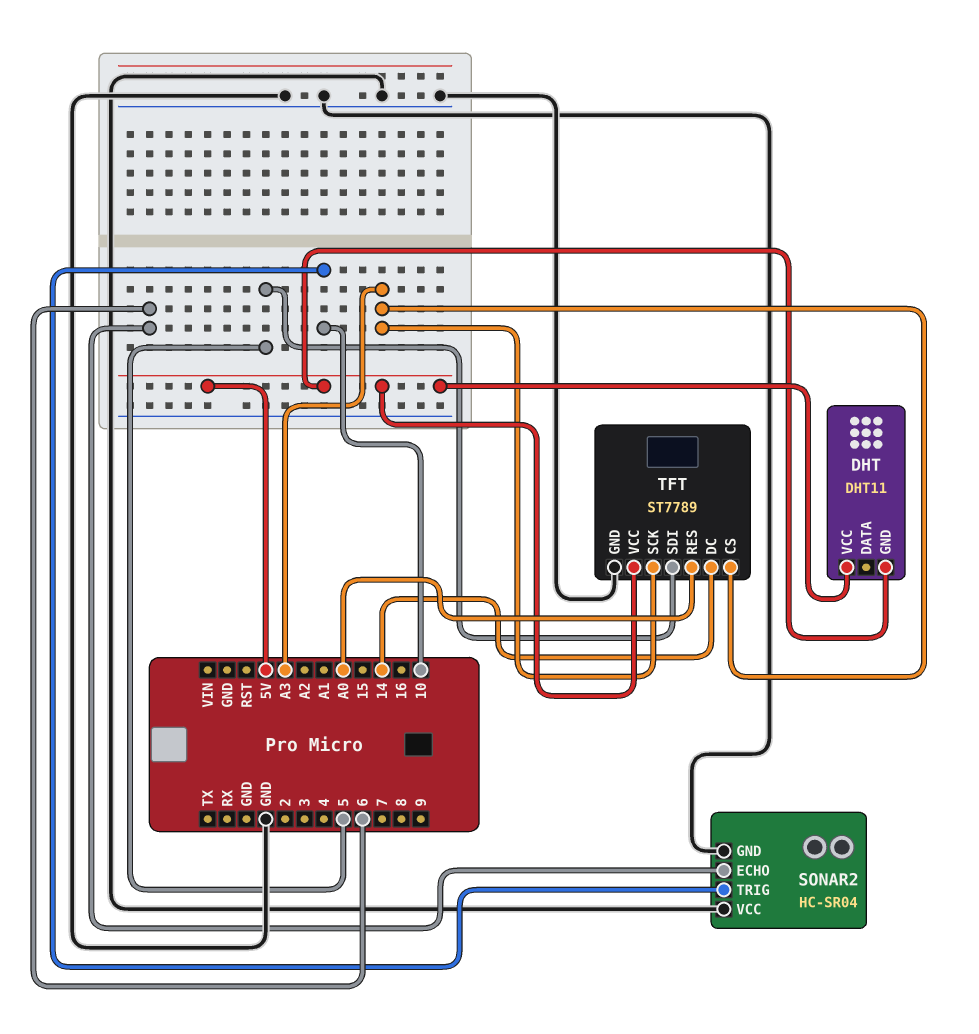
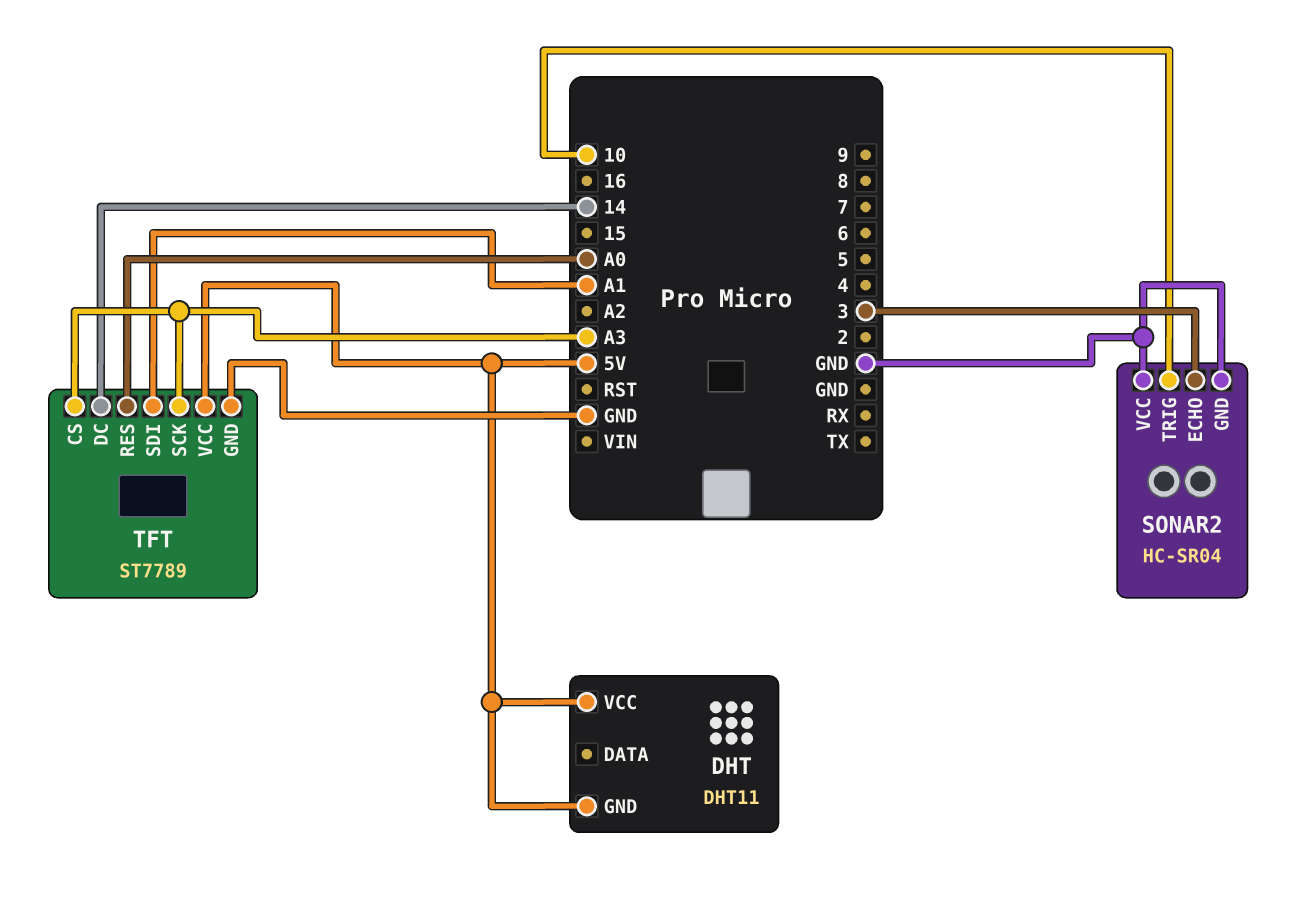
SONAR2 pin ECHO: 6 -> 3
TFT pin SDI: 5 -> A1

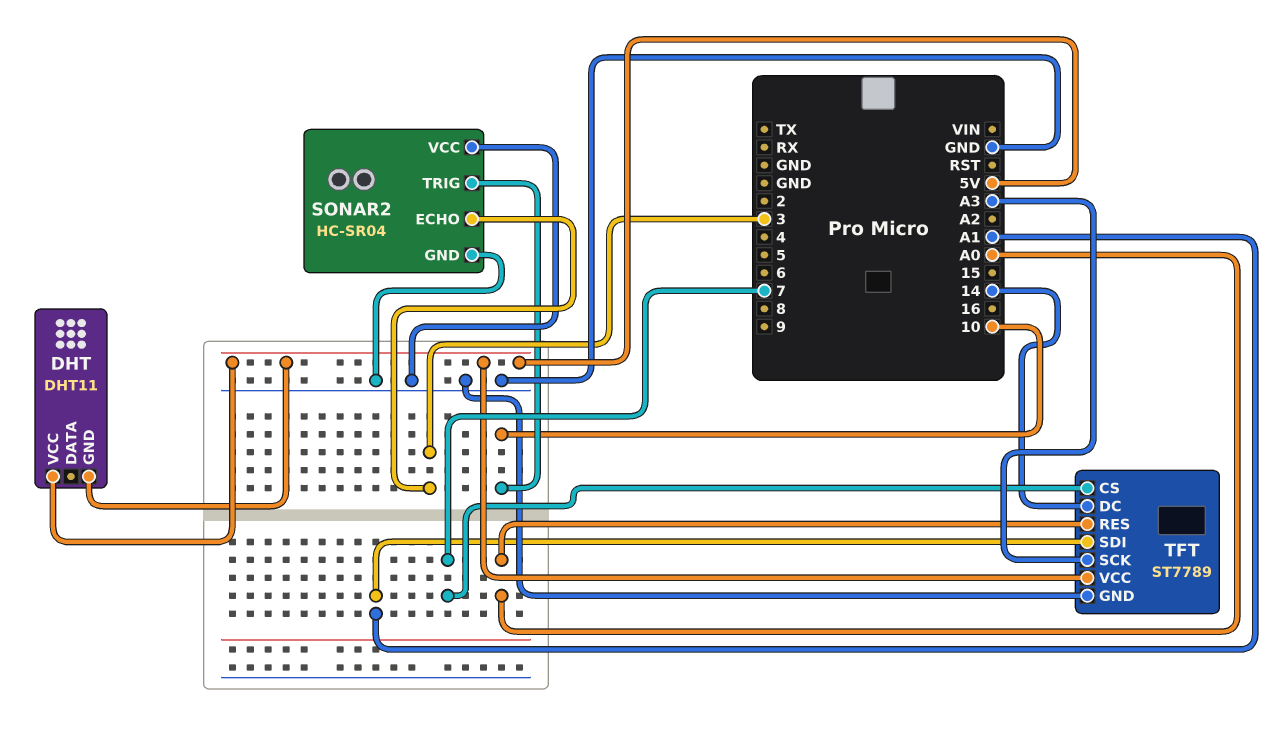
TFT pin CS: A3 -> 7

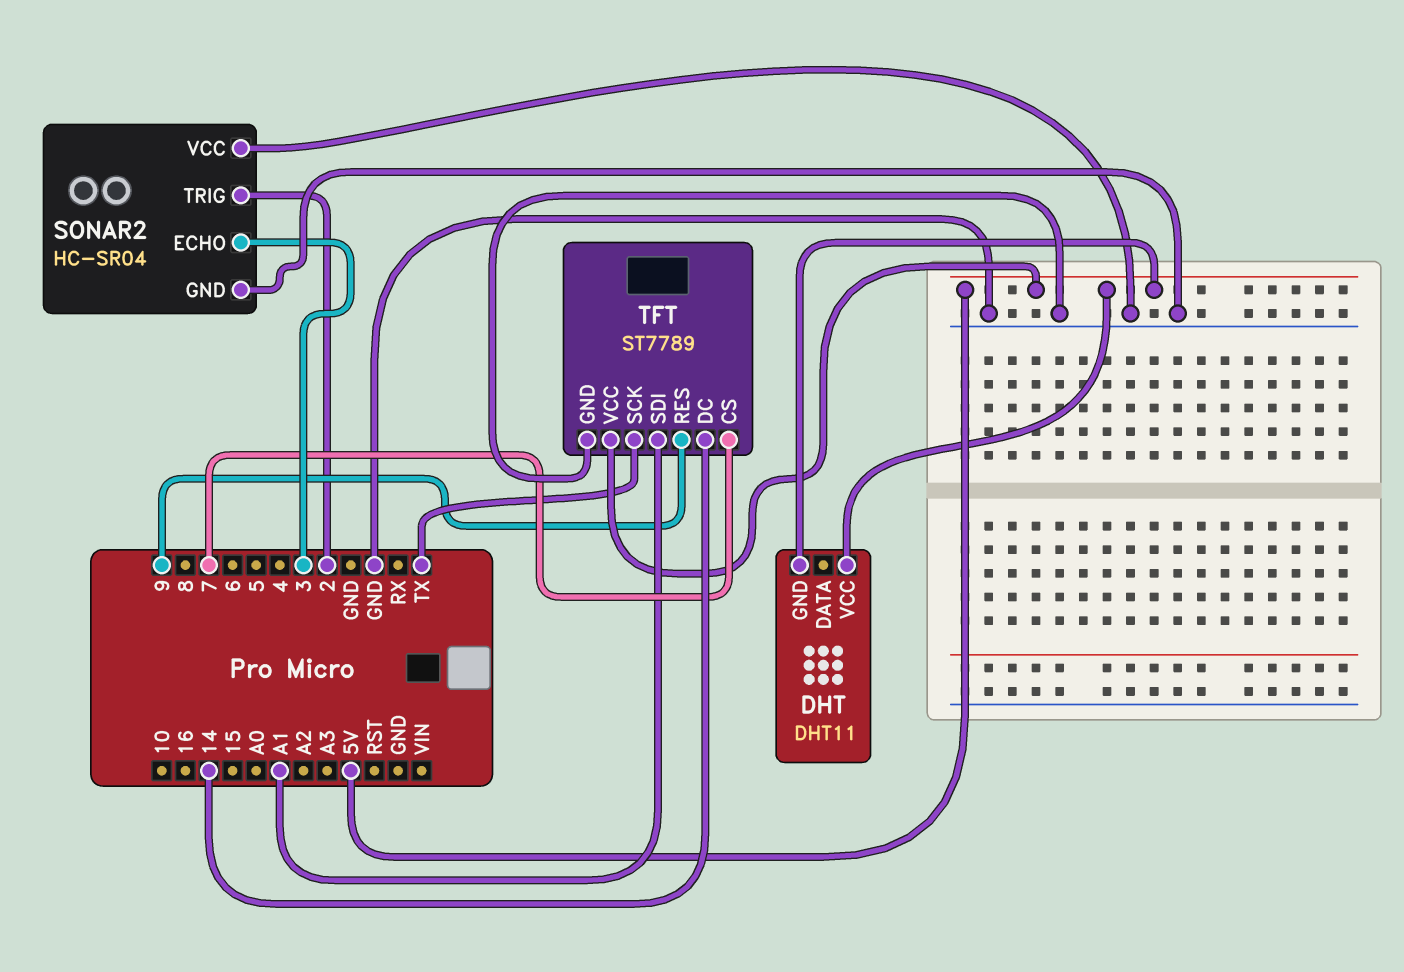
SONAR2 pin TRIG: 10 -> 2
TFT pin RES: A0 -> 9
TFT pin SCK: A3 -> TX

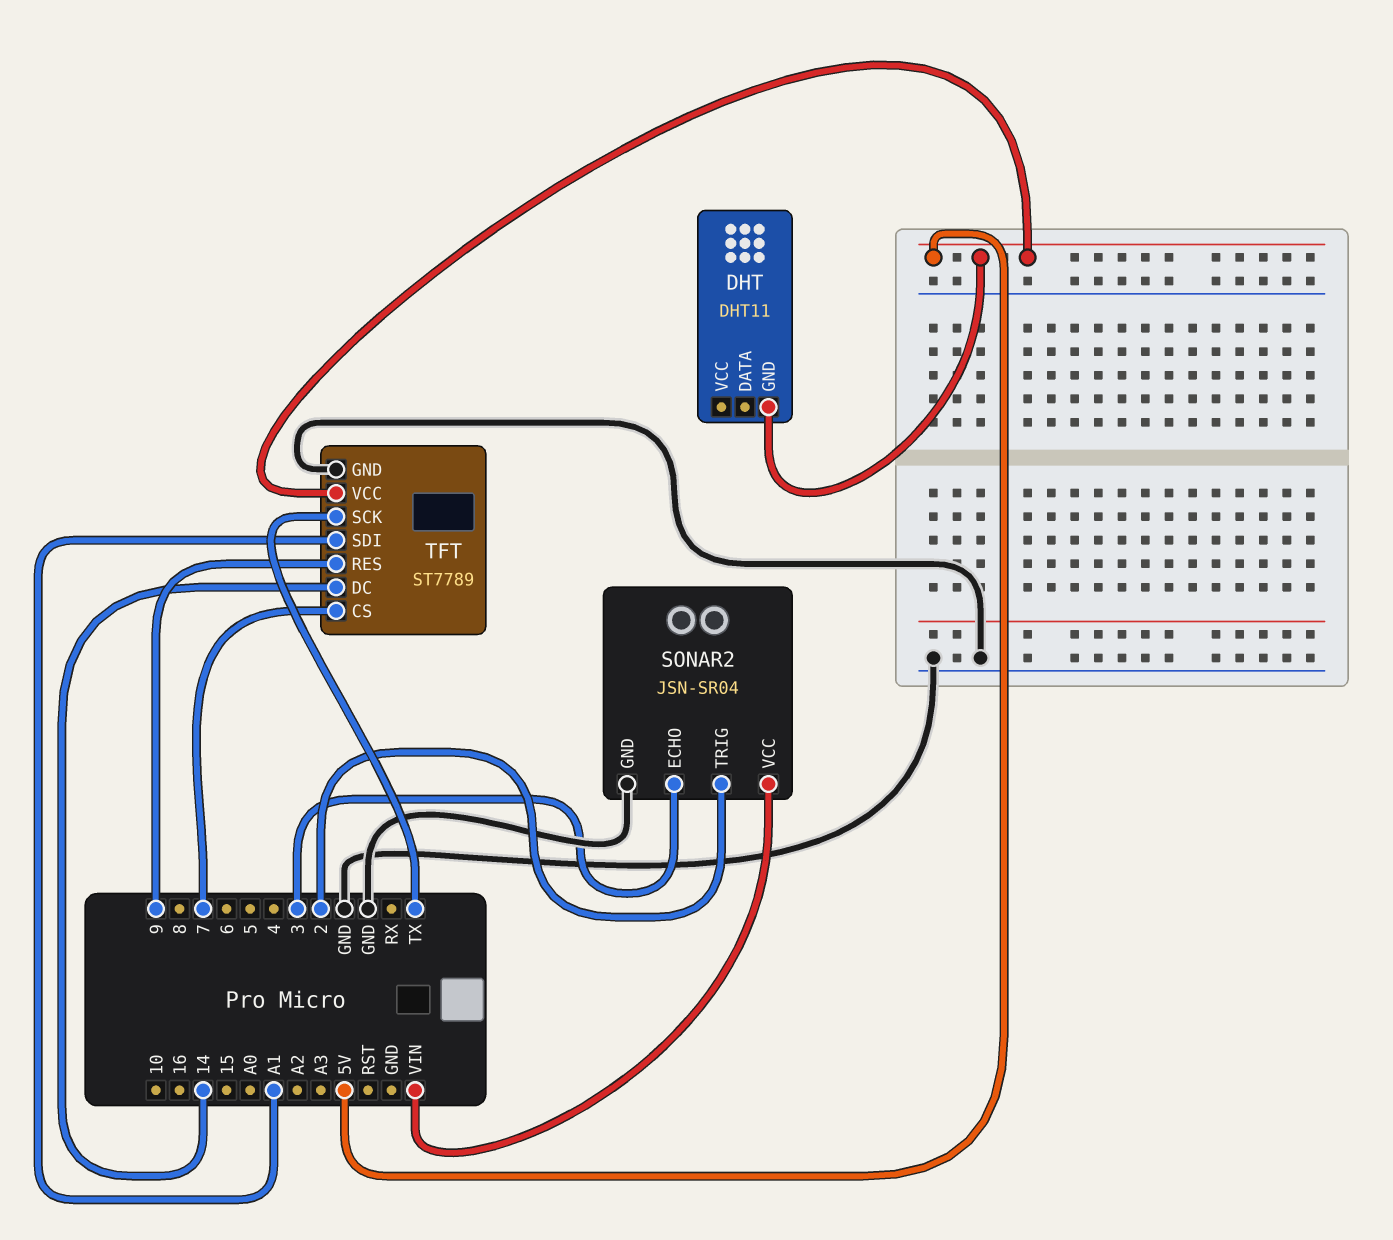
DHT pin VCC: 5V -> none
SONAR2: HC-SR04 -> JSN-SR04
SONAR2 pin VCC: GND -> VIN

